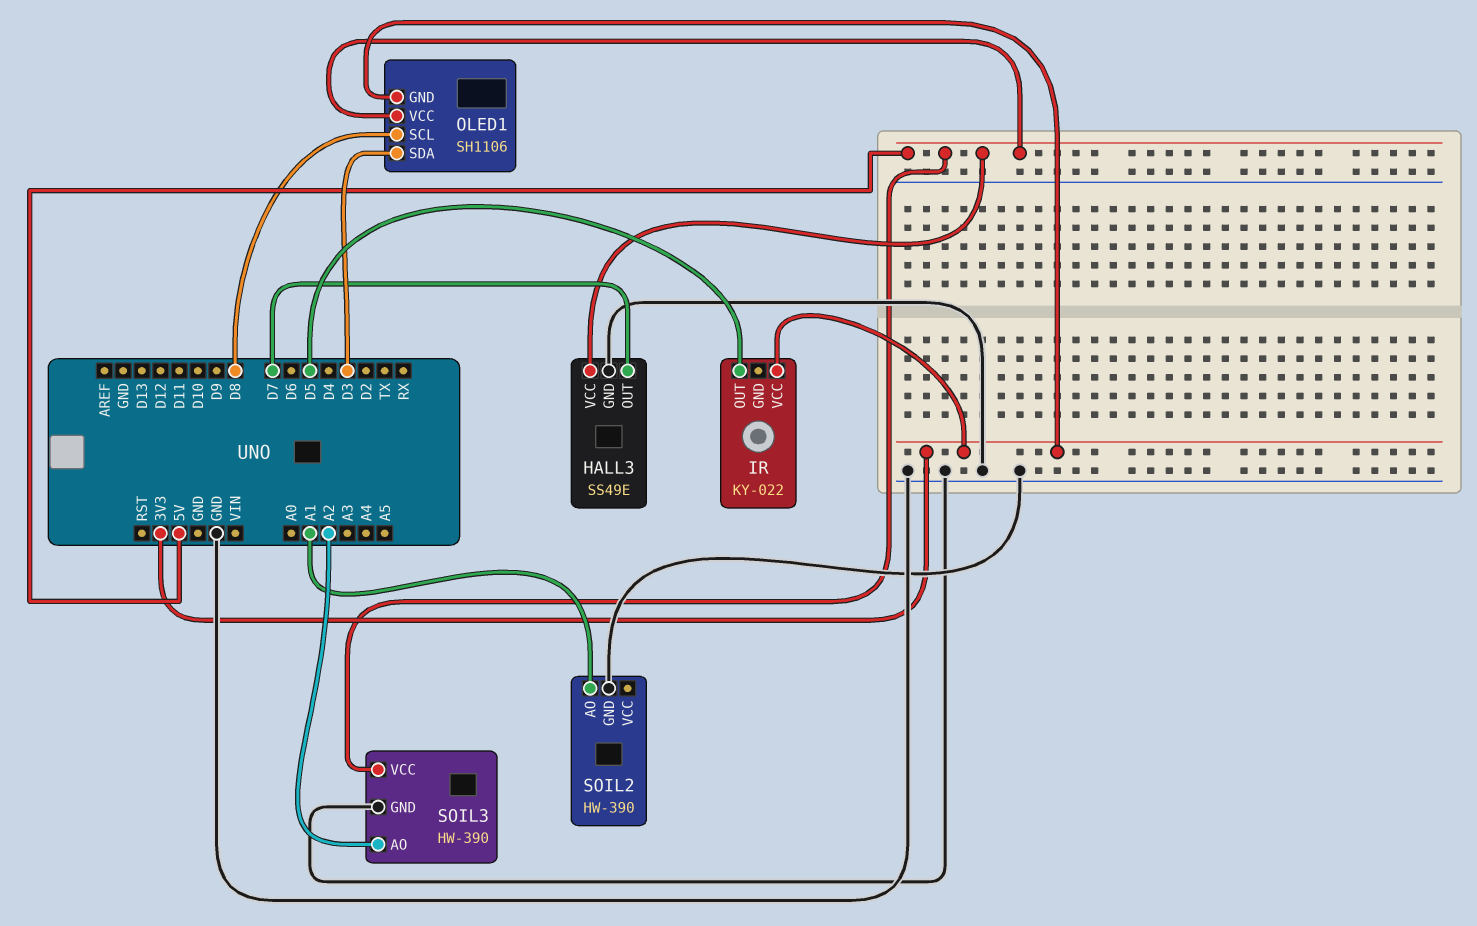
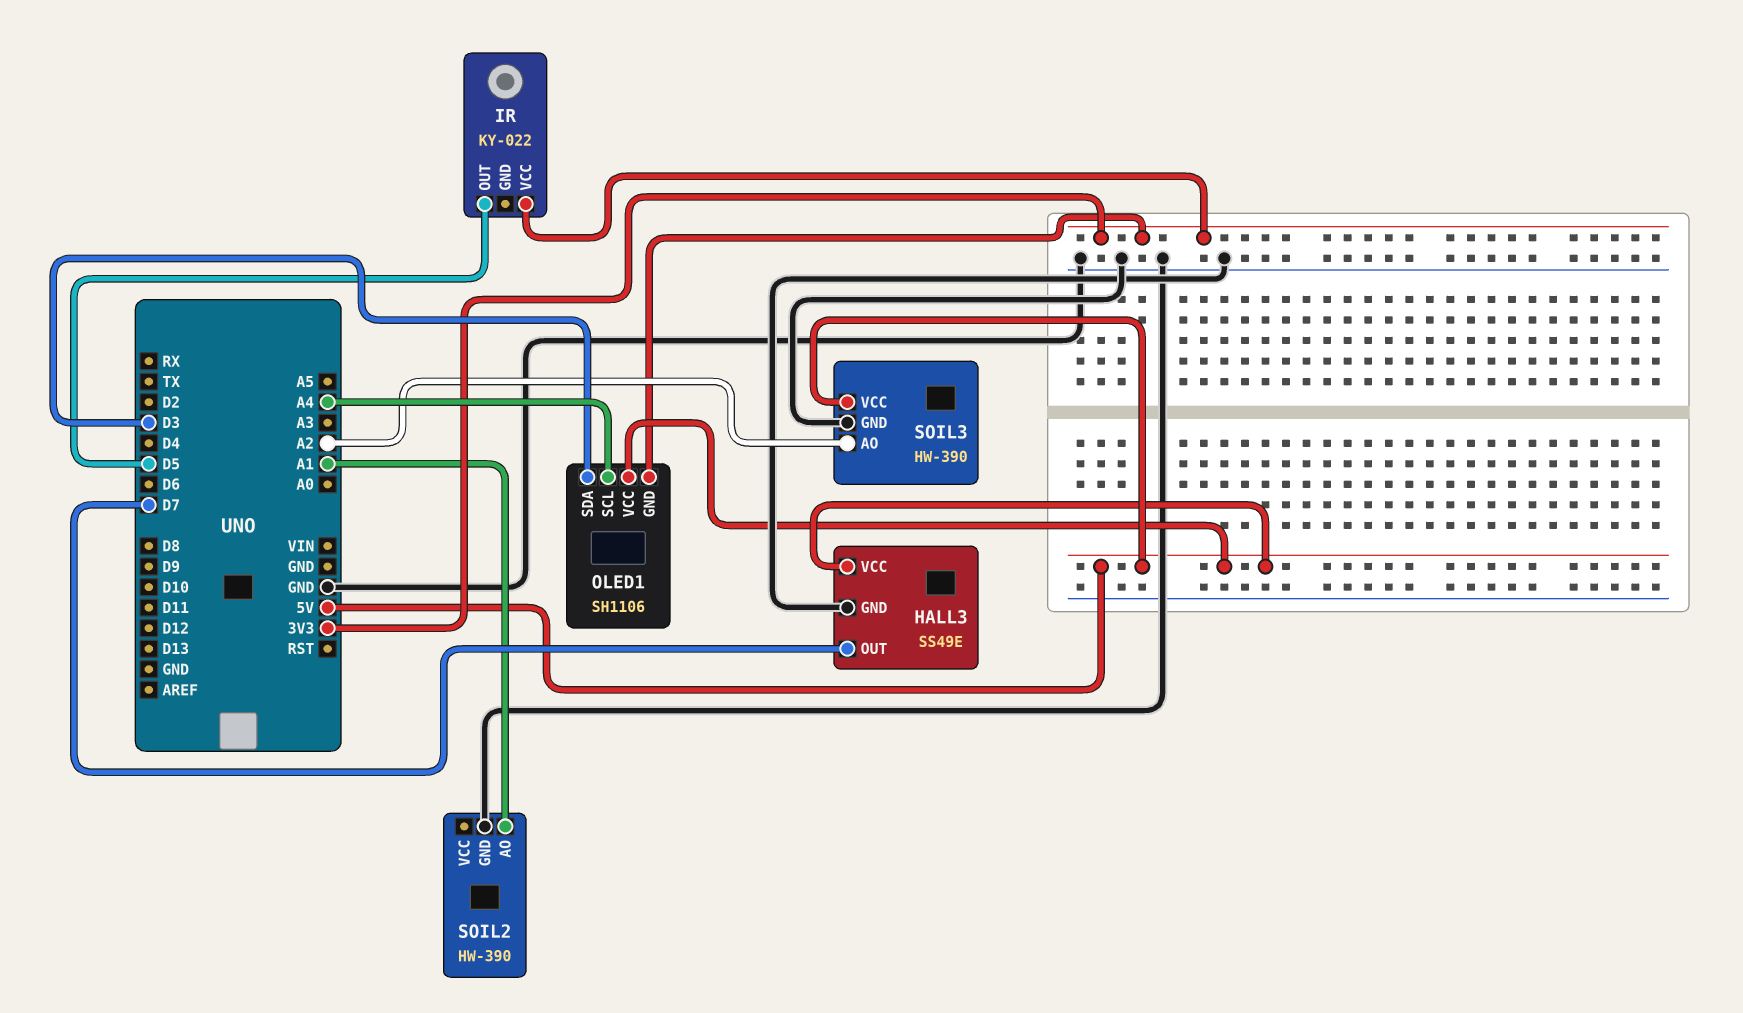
OLED1 pin SCL: D8 -> A4

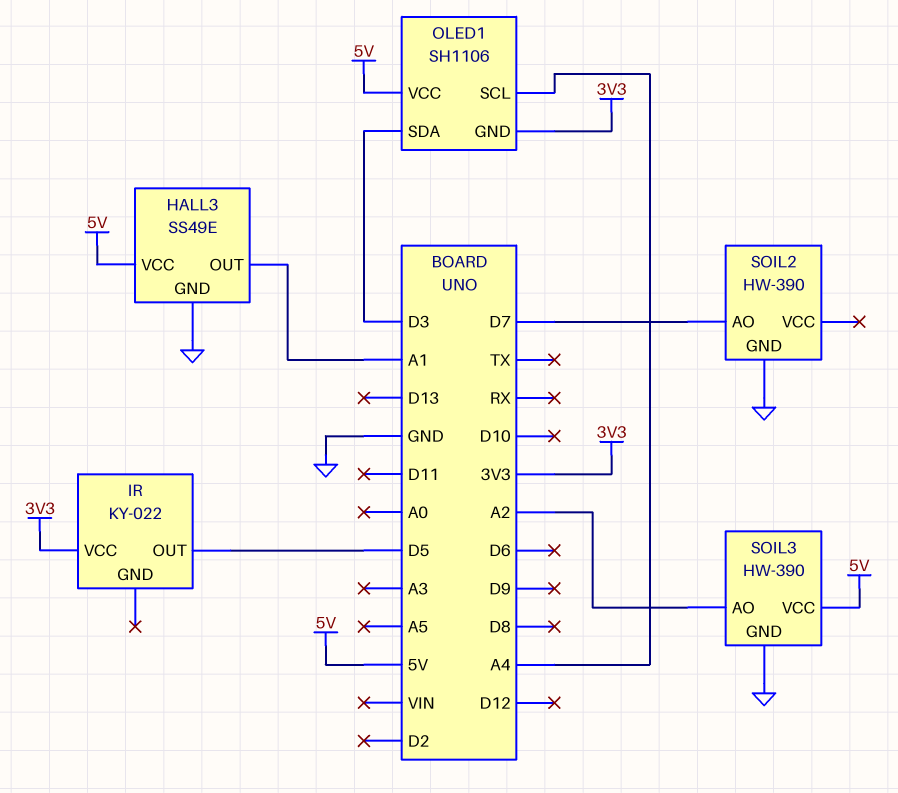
HALL3 pin OUT: D7 -> A1
SOIL2 pin AO: A1 -> D7

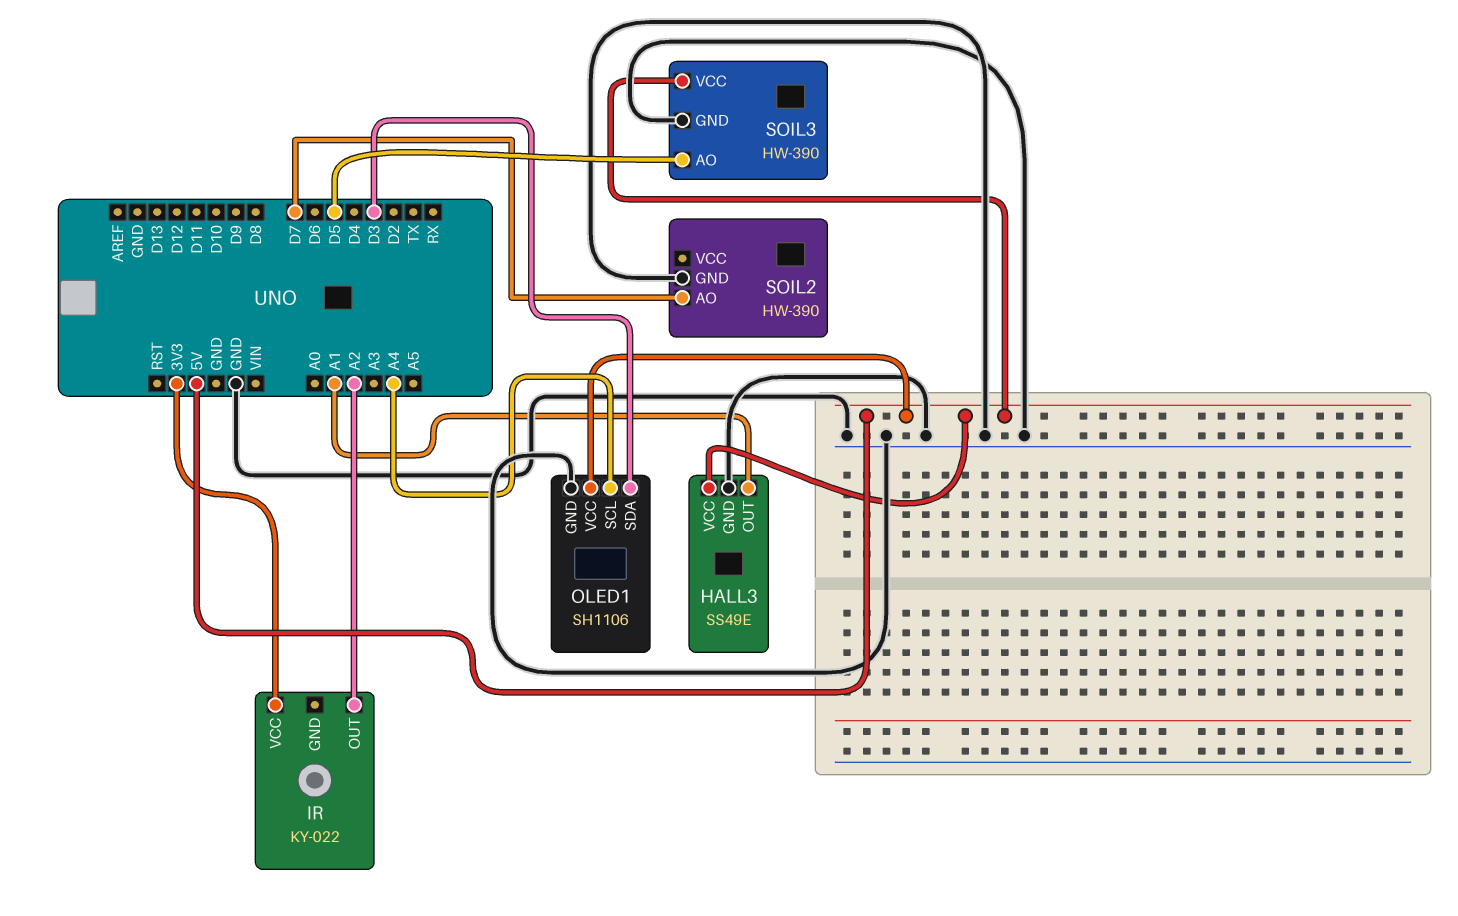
IR pin OUT: D5 -> A2
OLED1 pin GND: 3V3 -> GND
SOIL3 pin AO: A2 -> D5

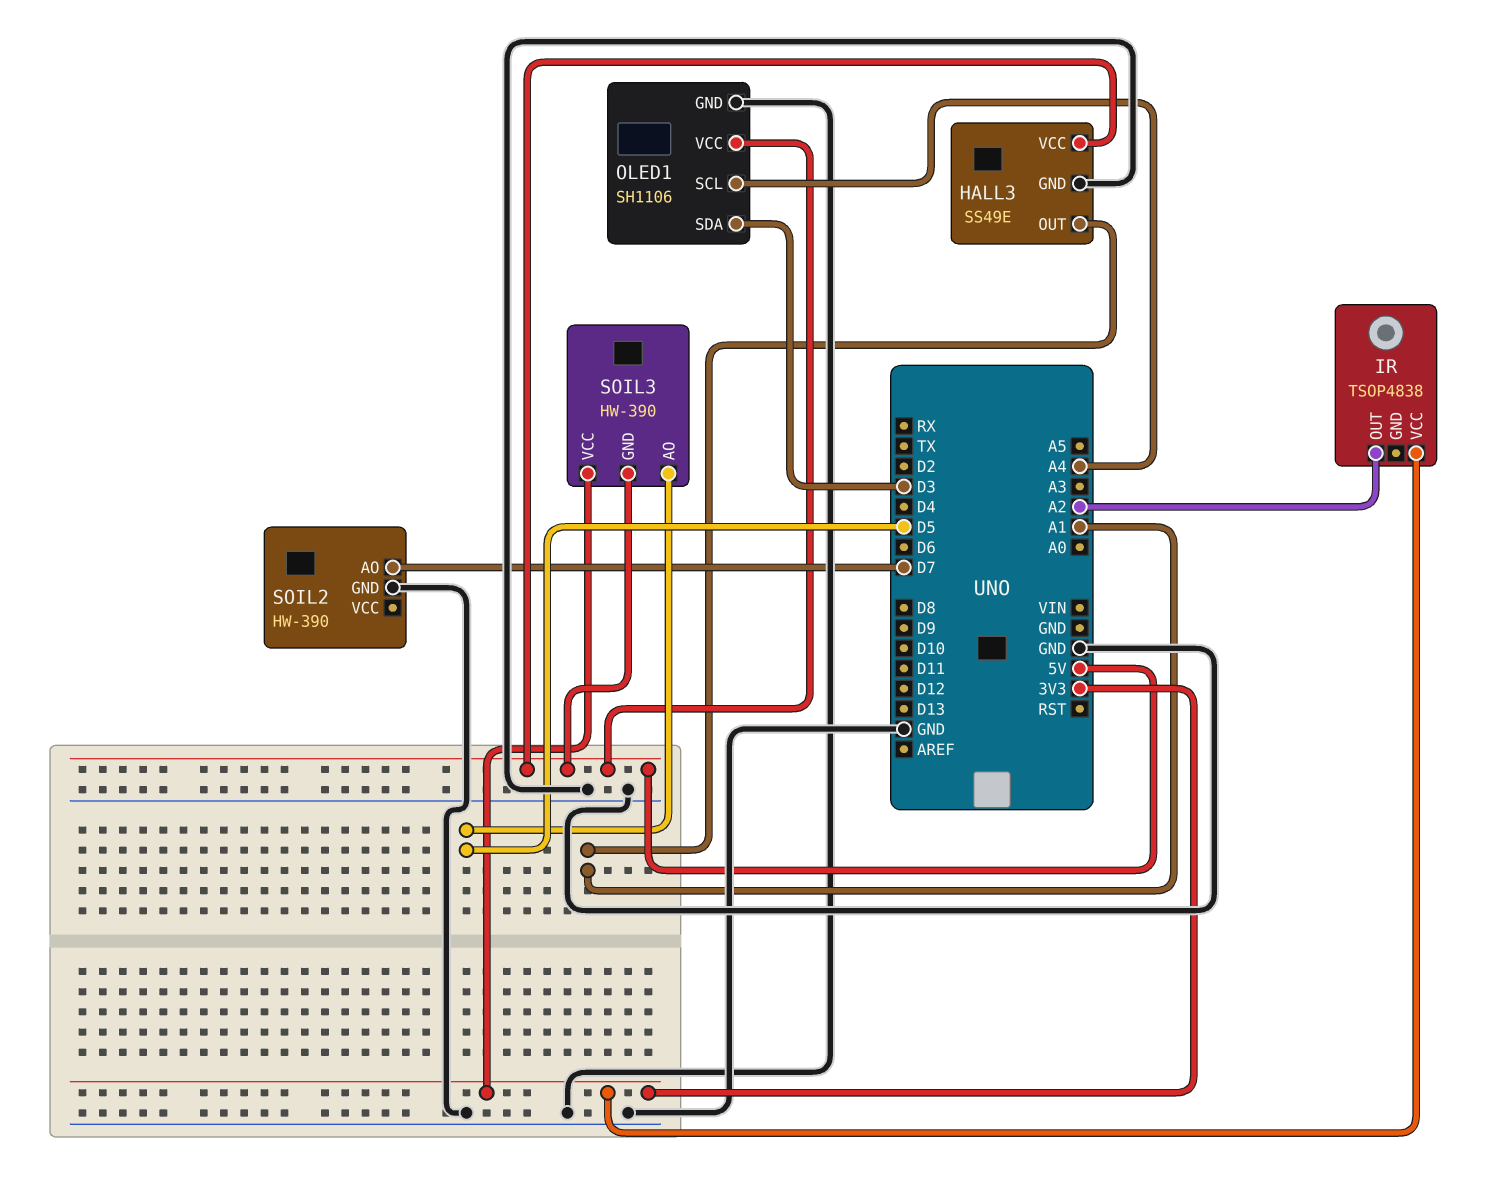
IR: KY-022 -> TSOP4838
SOIL3 pin GND: GND -> 5V
SOIL3 pin VCC: 5V -> 3V3

